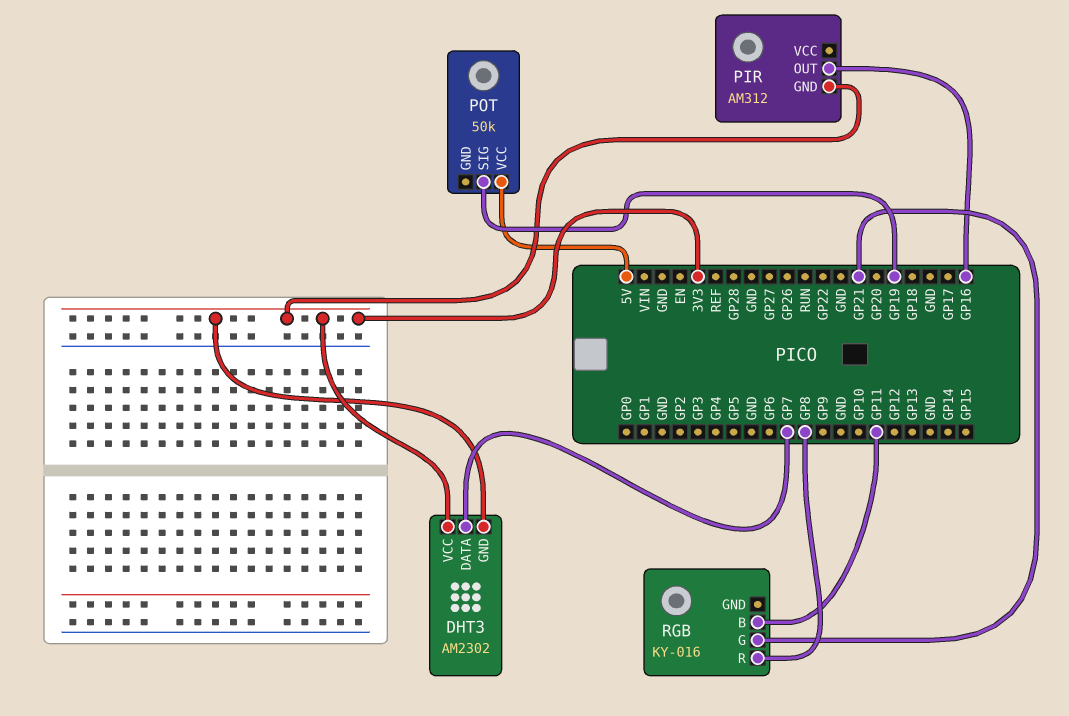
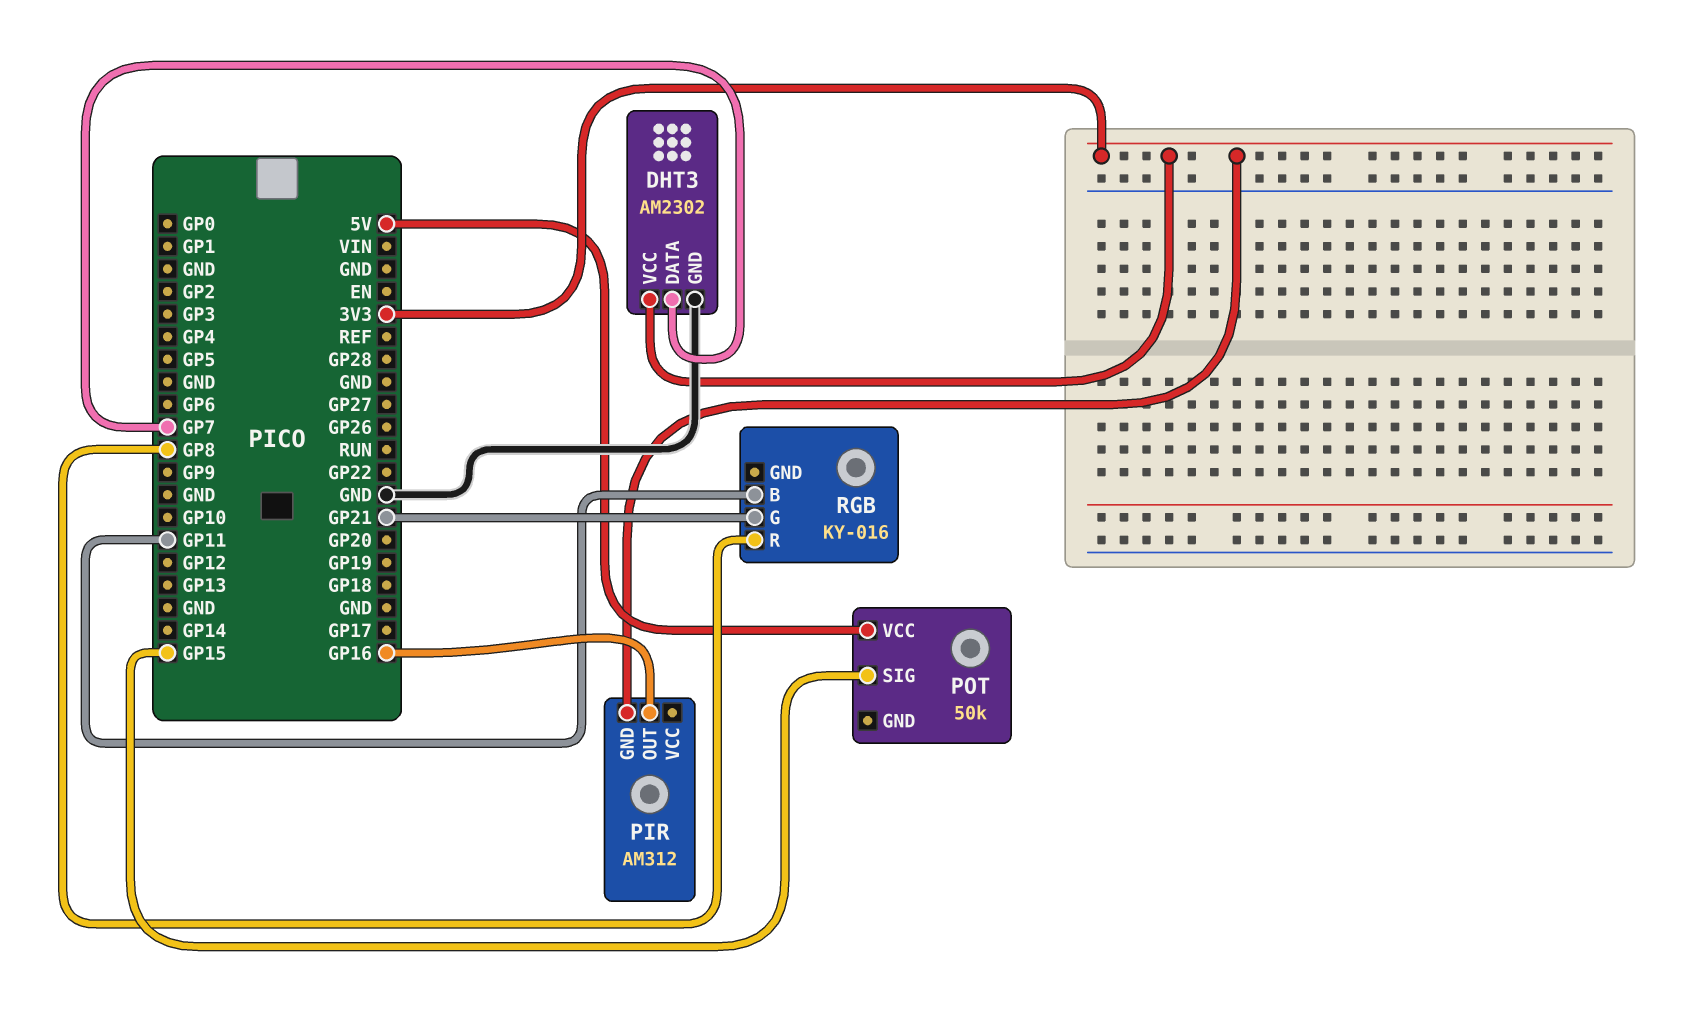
DHT3 pin GND: 3V3 -> GND
POT pin SIG: GP19 -> GP15

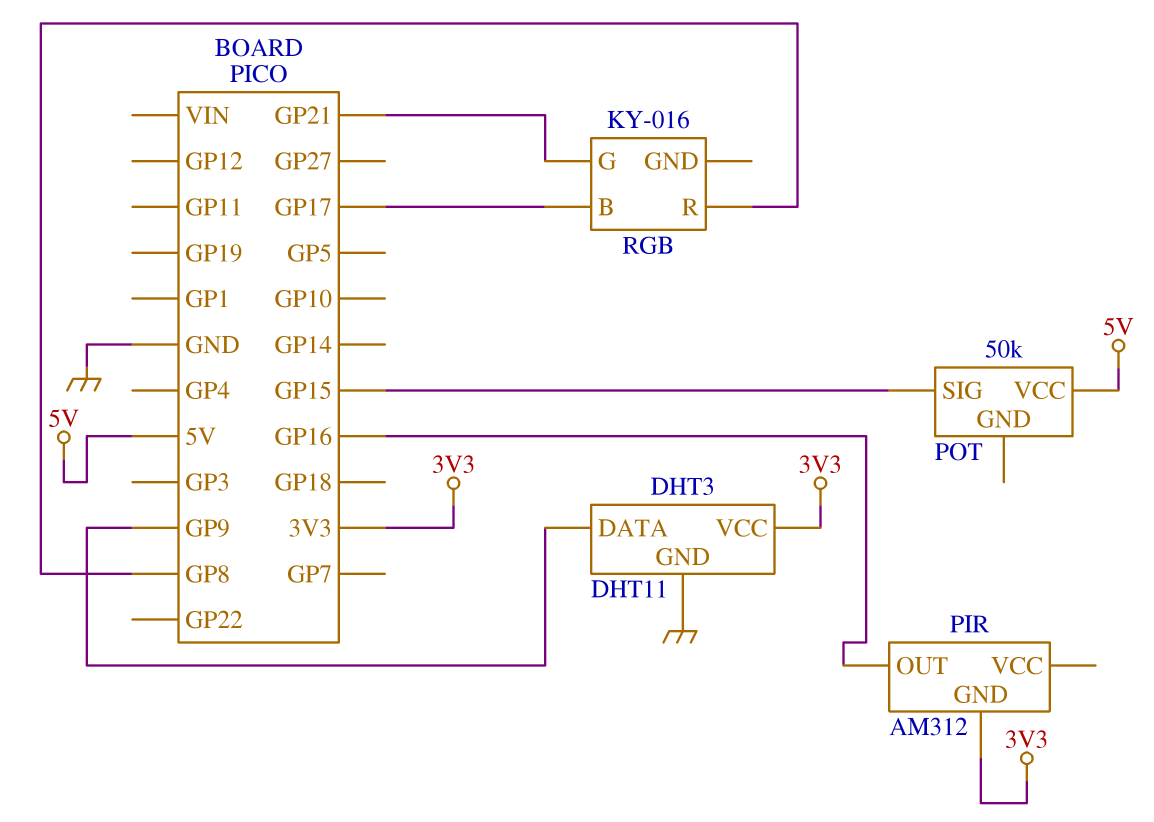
DHT3: AM2302 -> DHT11
DHT3 pin DATA: GP7 -> GP9
RGB pin B: GP11 -> GP17

